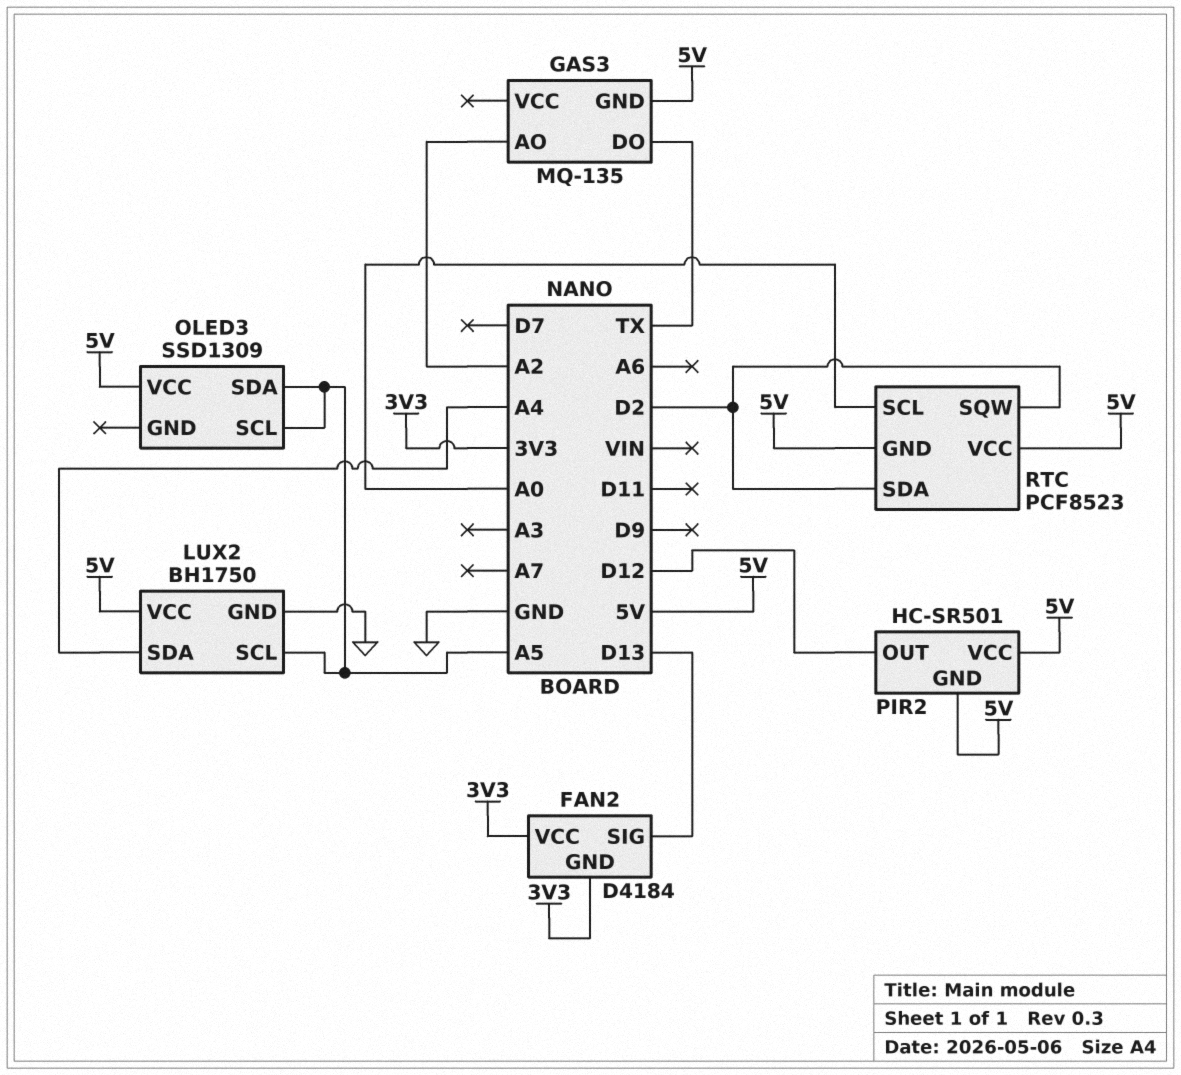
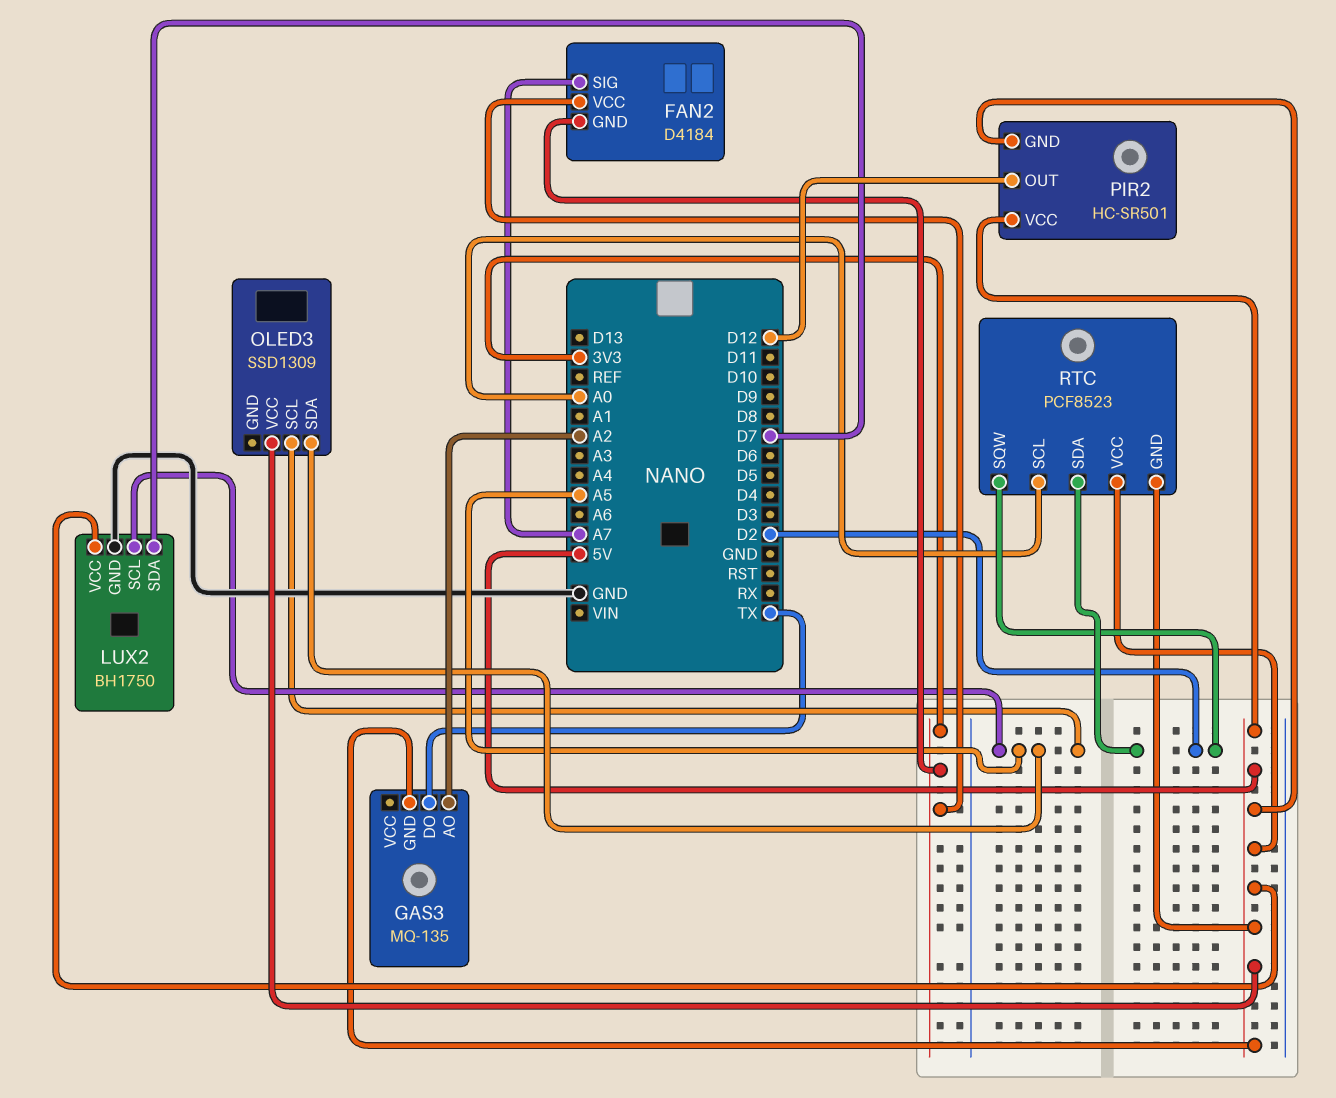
FAN2 pin SIG: D13 -> A7
LUX2 pin SDA: A4 -> D7

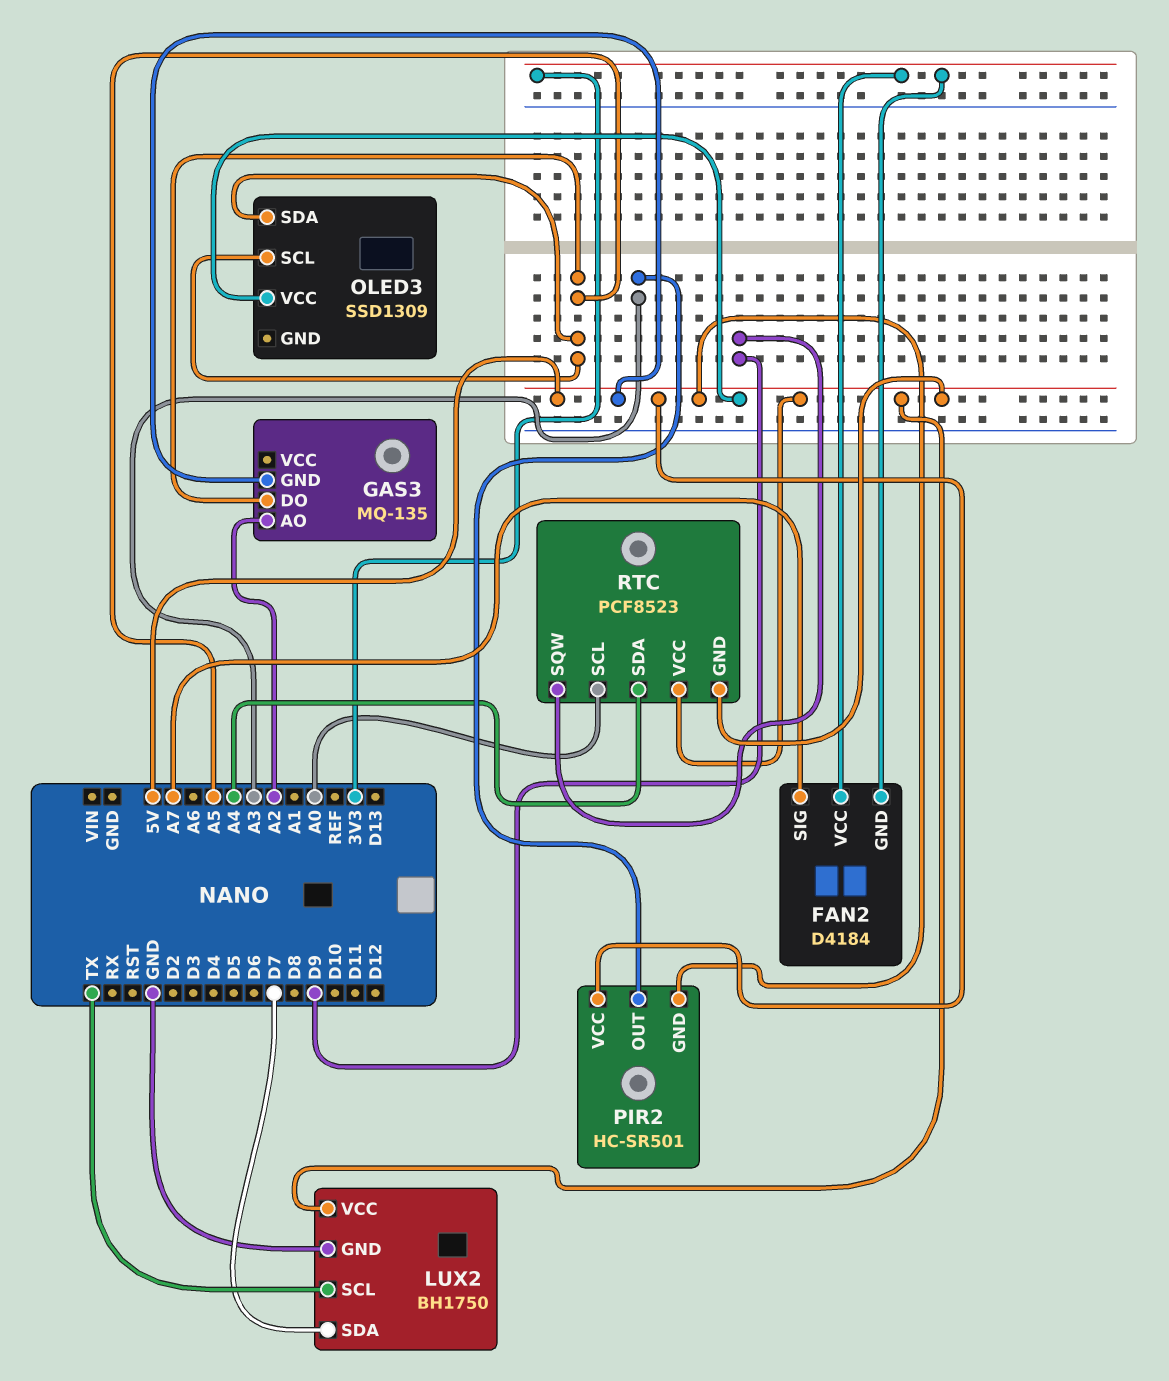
GAS3 pin DO: TX -> A5
LUX2 pin SCL: A5 -> TX
PIR2 pin OUT: D12 -> A3
RTC pin SDA: D2 -> A4
RTC pin SQW: D2 -> D9

